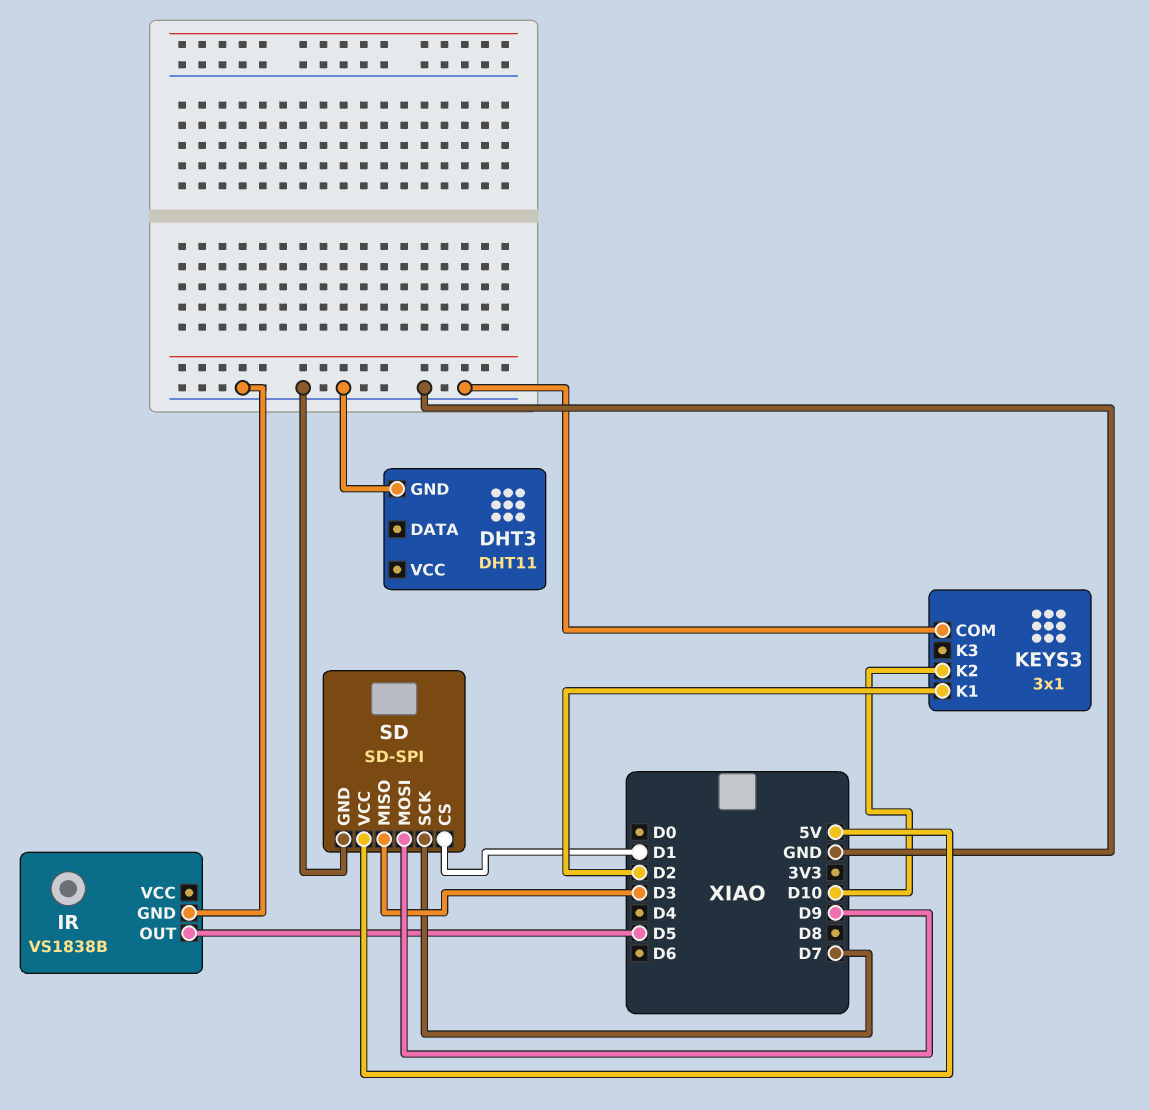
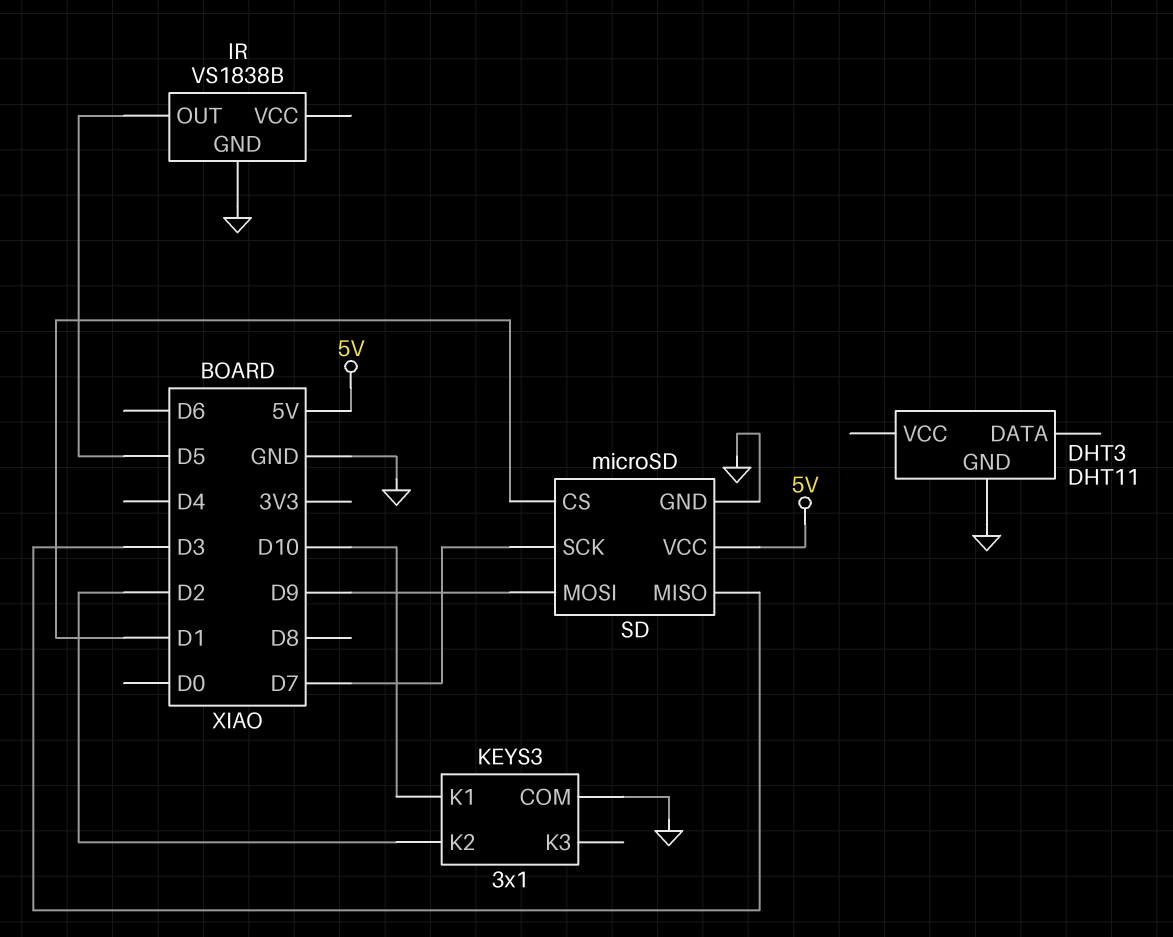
KEYS3 pin K1: D2 -> D10
KEYS3 pin K2: D10 -> D2
SD: SD-SPI -> microSD

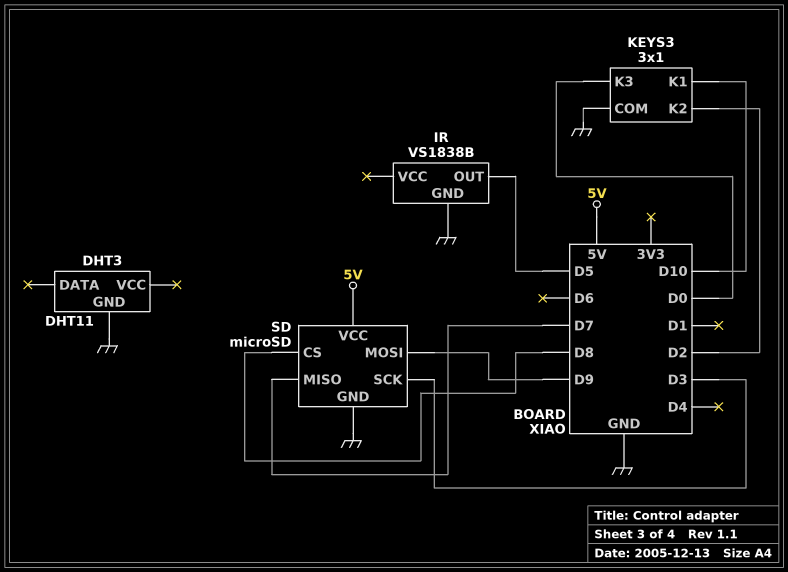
KEYS3 pin K3: none -> D0
SD pin CS: D1 -> D8
SD pin MISO: D3 -> D7
SD pin SCK: D7 -> D3

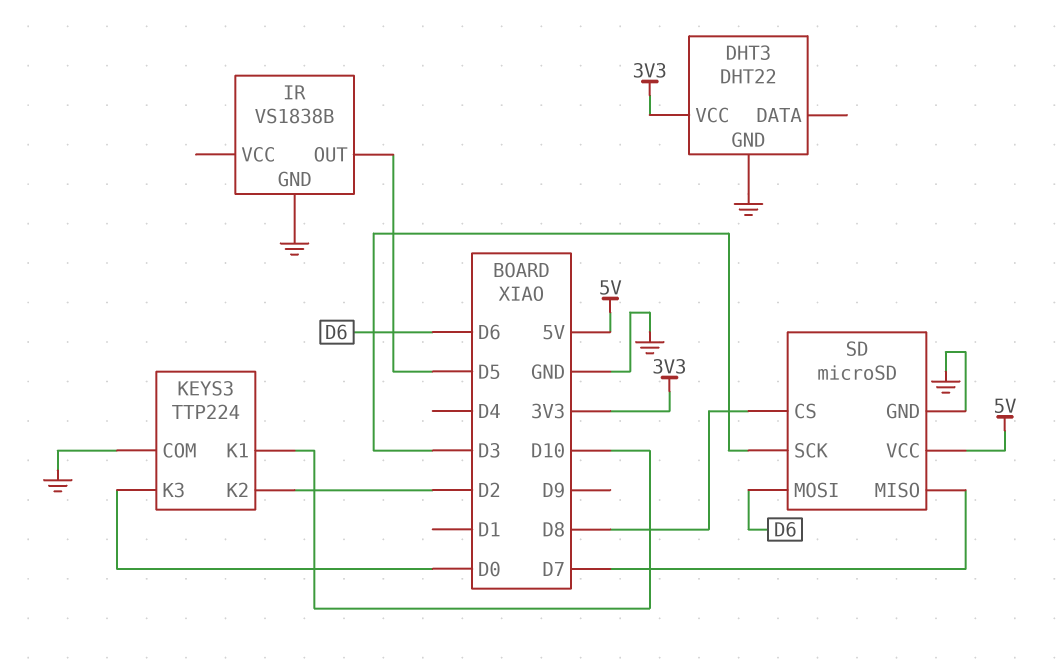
DHT3: DHT11 -> DHT22
DHT3 pin VCC: none -> 3V3
KEYS3: 3x1 -> TTP224
SD pin MOSI: D9 -> D6

